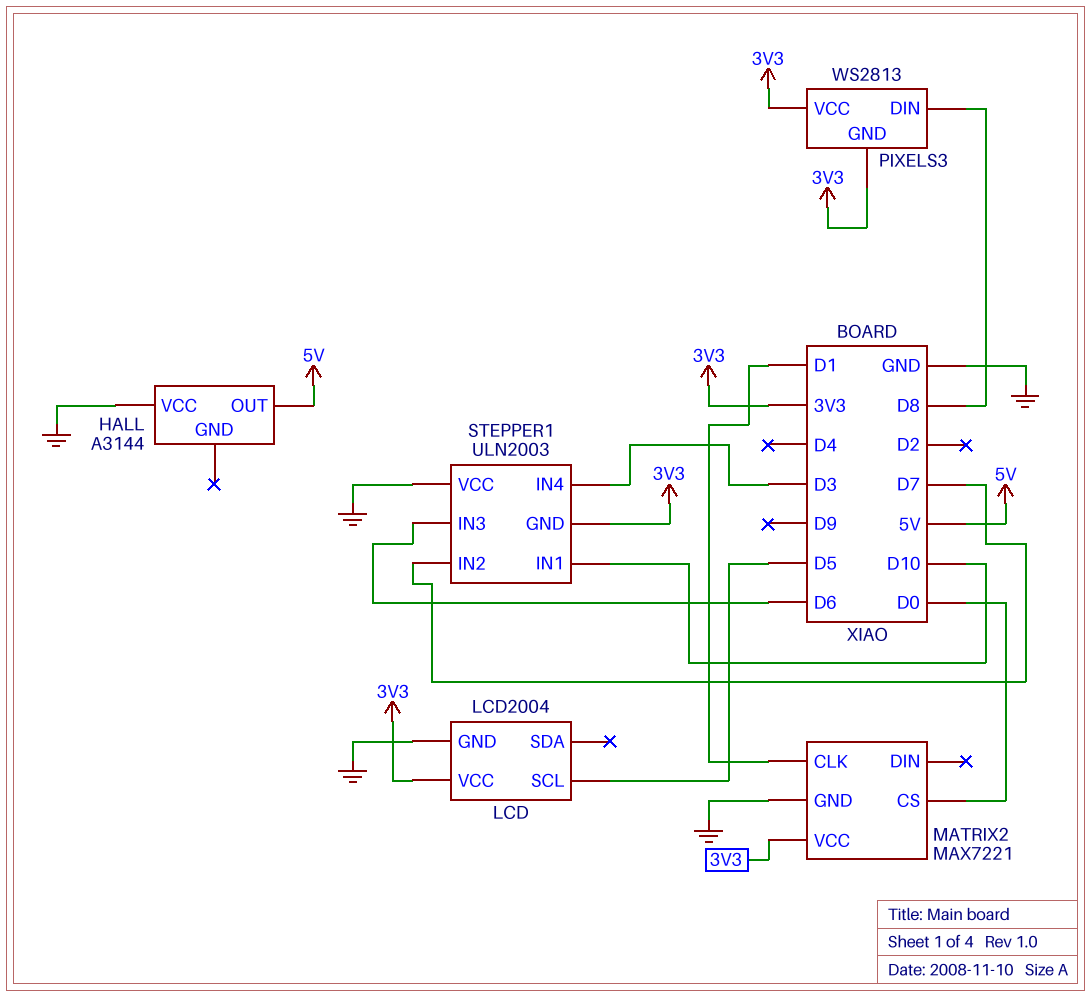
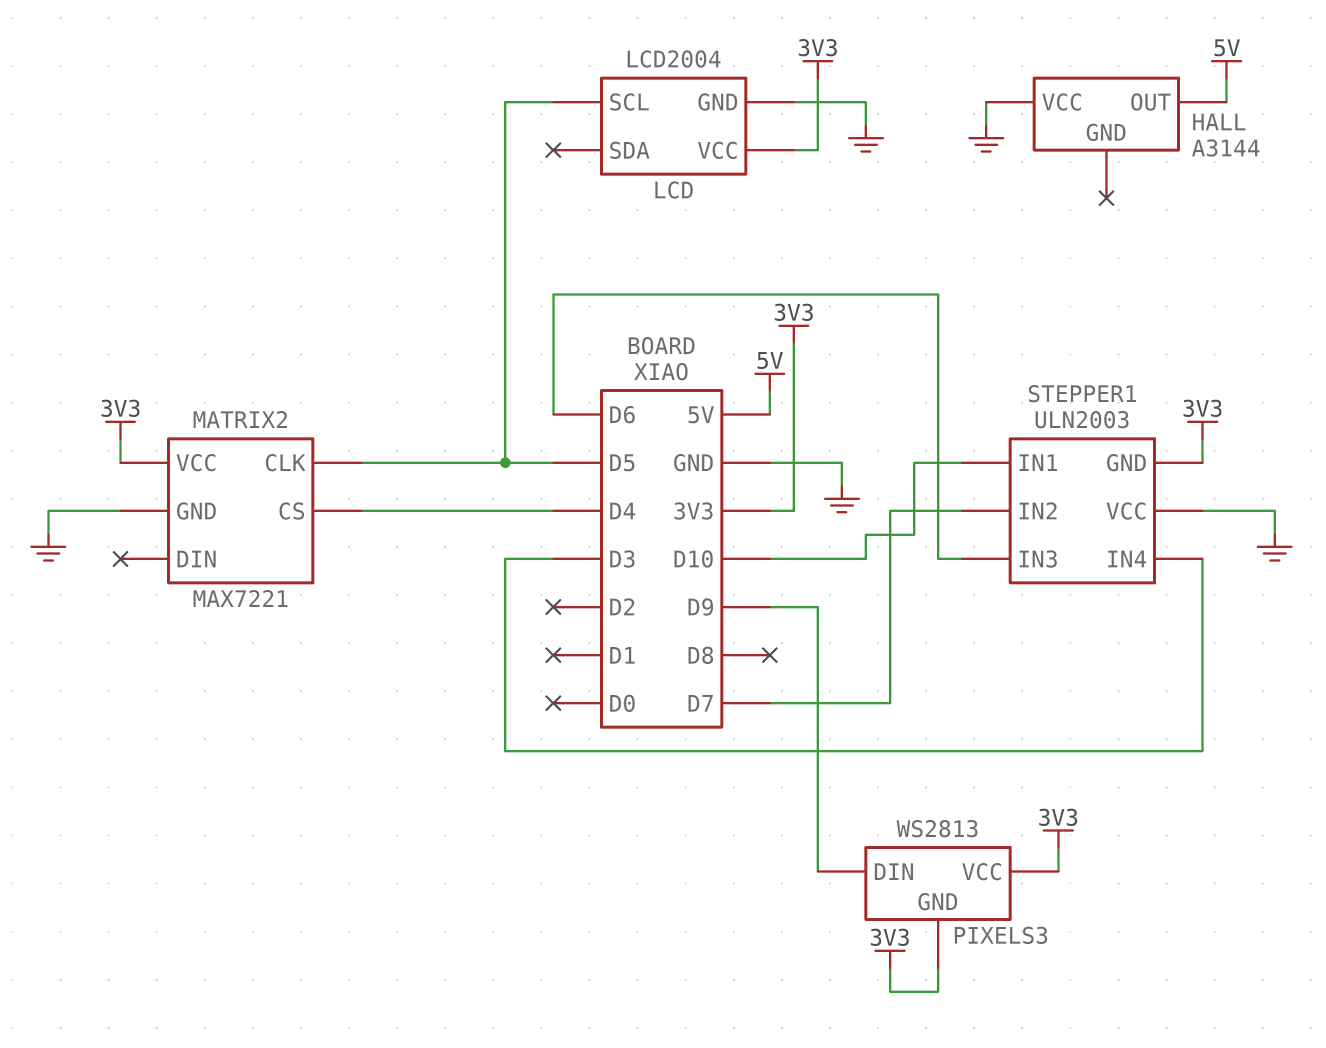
MATRIX2 pin CLK: D1 -> D5
MATRIX2 pin CS: D0 -> D4
PIXELS3 pin DIN: D8 -> D9

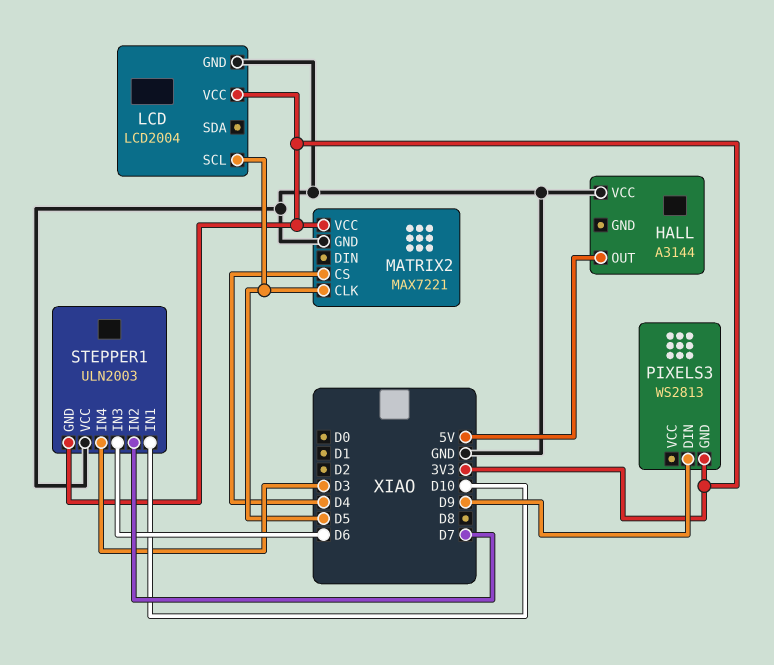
PIXELS3 pin VCC: 3V3 -> none

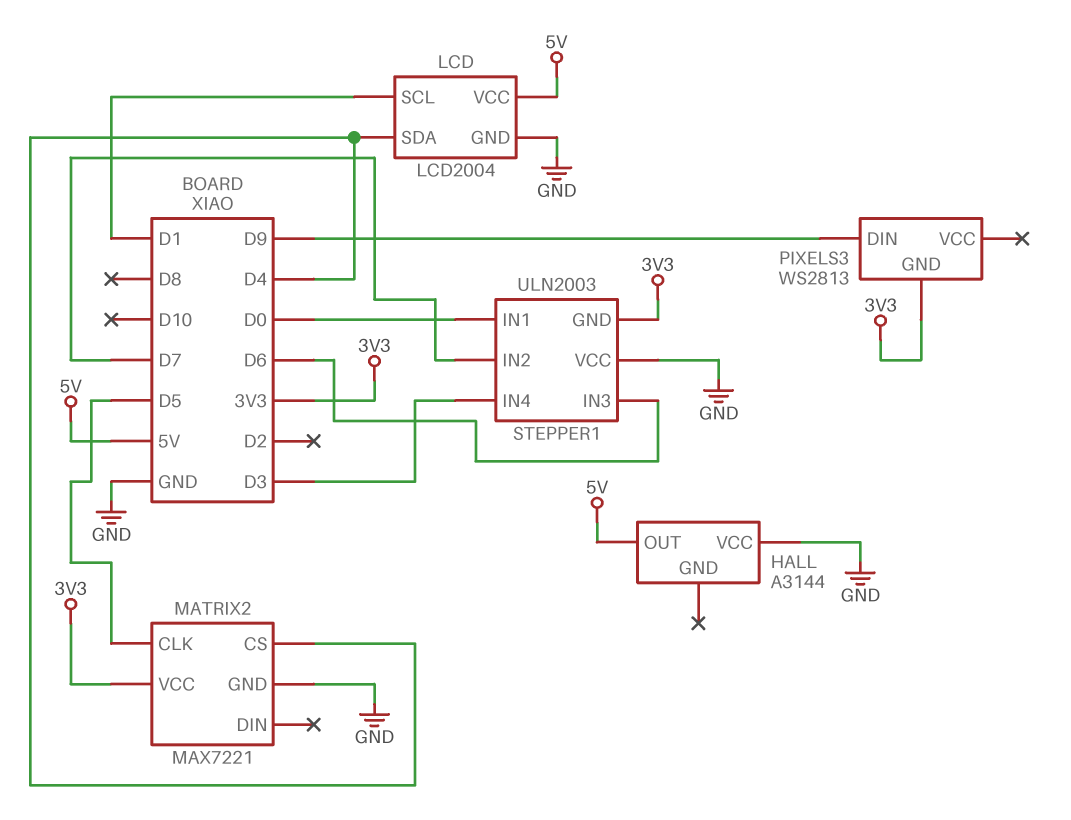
LCD pin SCL: D5 -> D1
LCD pin SDA: none -> D4
LCD pin VCC: 3V3 -> 5V
STEPPER1 pin IN1: D10 -> D0

